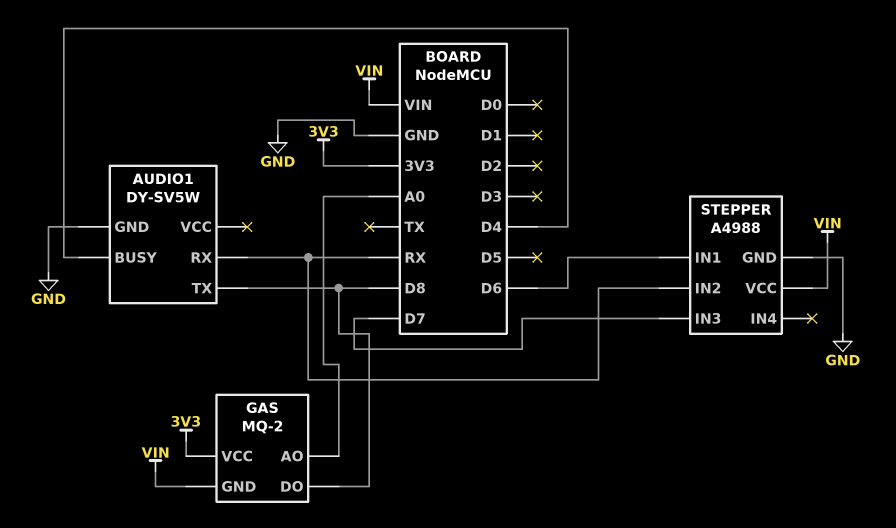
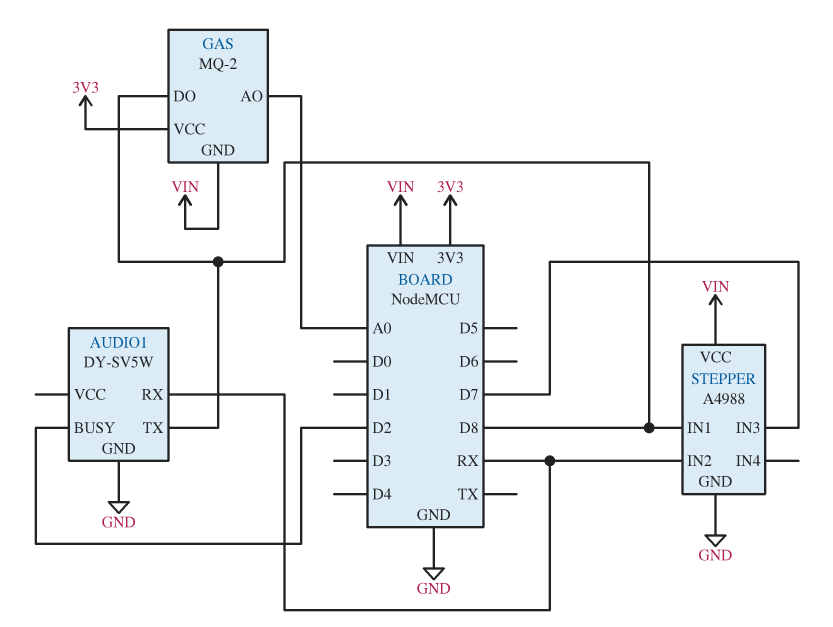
AUDIO1 pin BUSY: D4 -> D2
STEPPER pin IN1: D6 -> D8

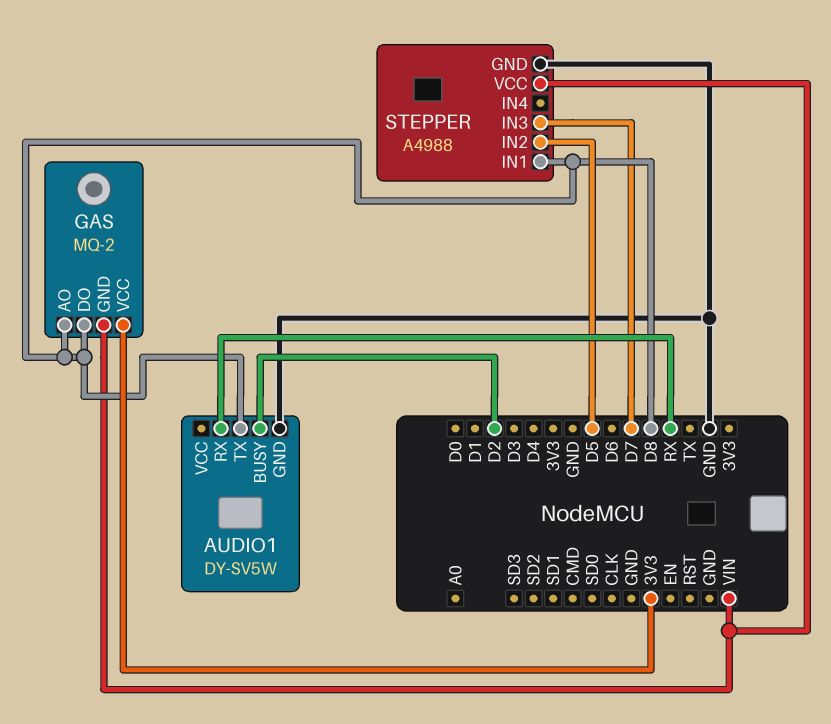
GAS pin AO: A0 -> D8
STEPPER pin IN2: RX -> D5

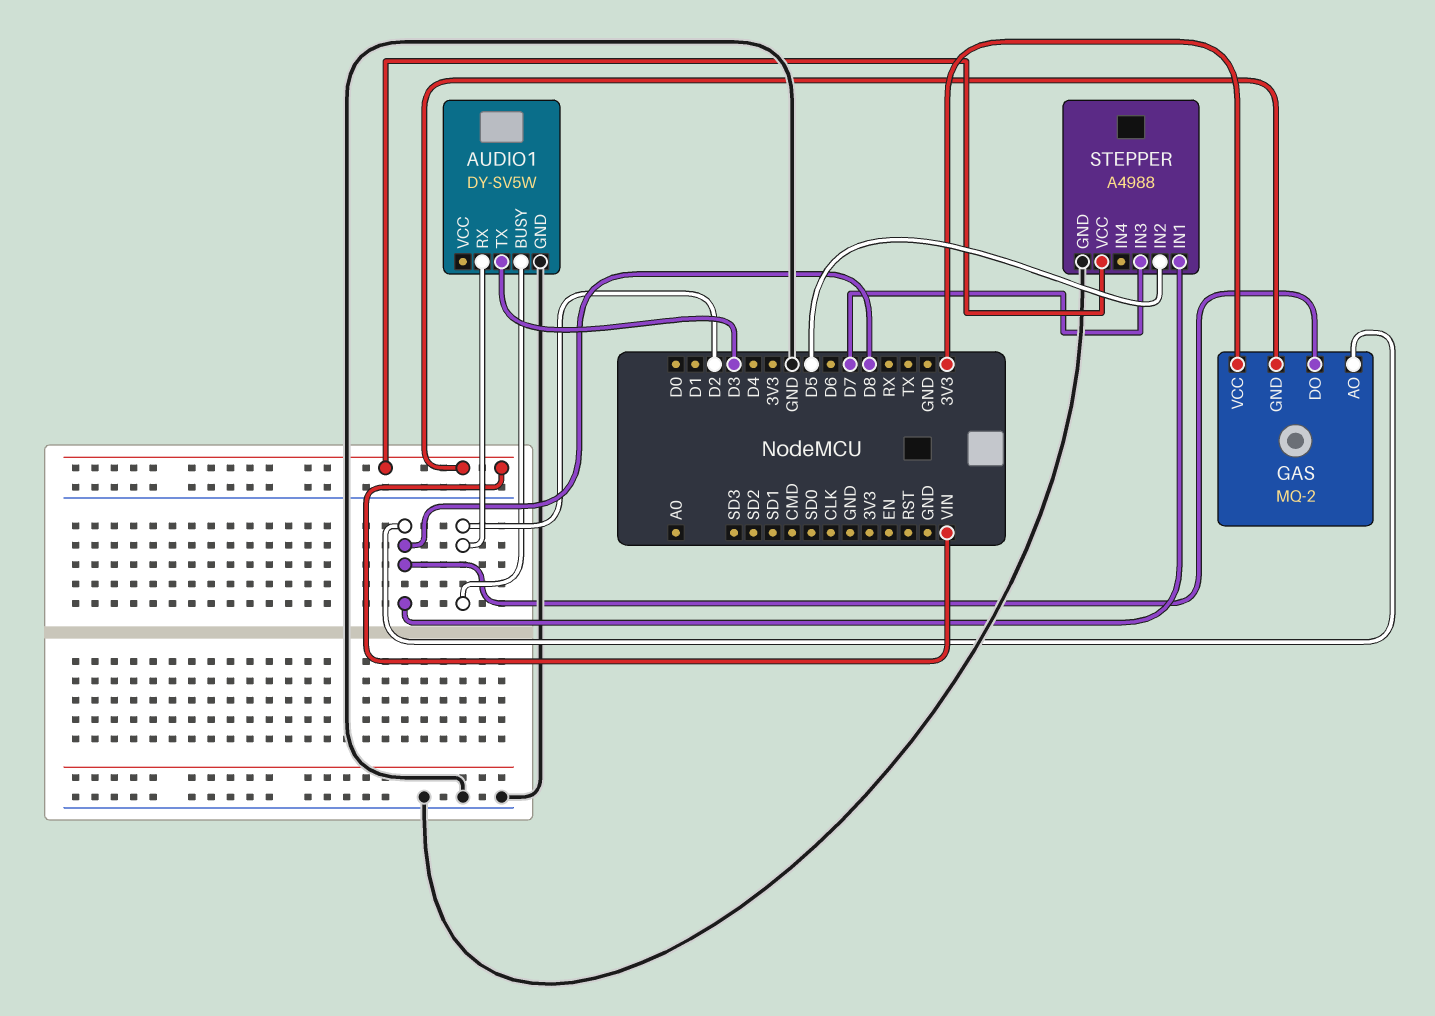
AUDIO1 pin RX: RX -> D2
AUDIO1 pin TX: D8 -> D3

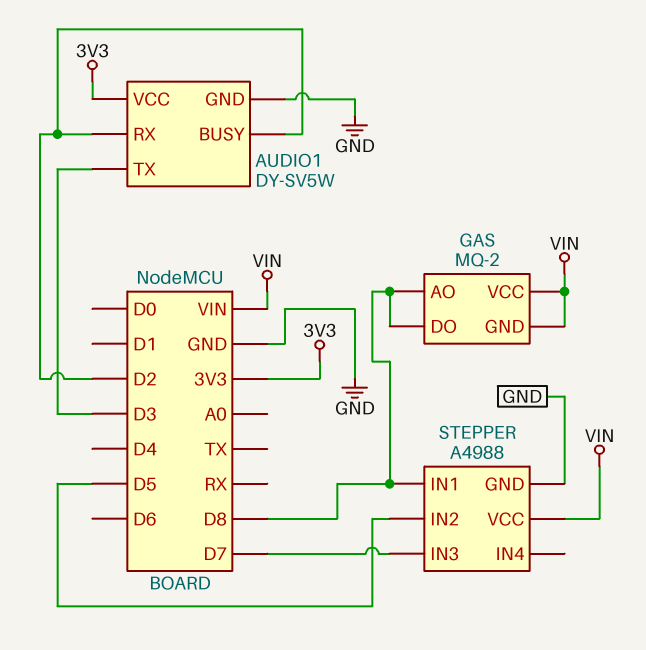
AUDIO1 pin VCC: none -> 3V3
GAS pin VCC: 3V3 -> VIN

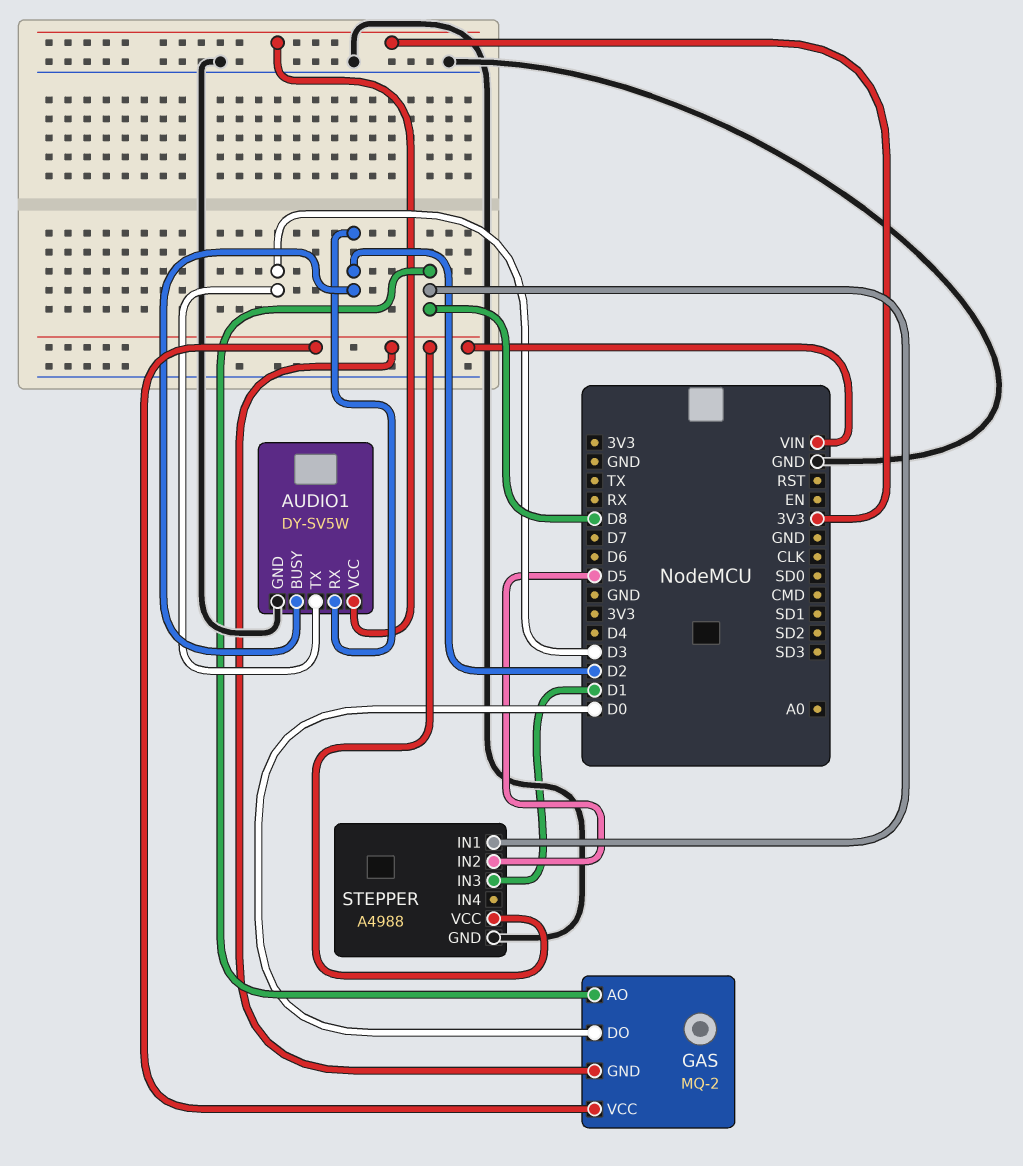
GAS pin DO: D8 -> D0
STEPPER pin IN3: D7 -> D1

